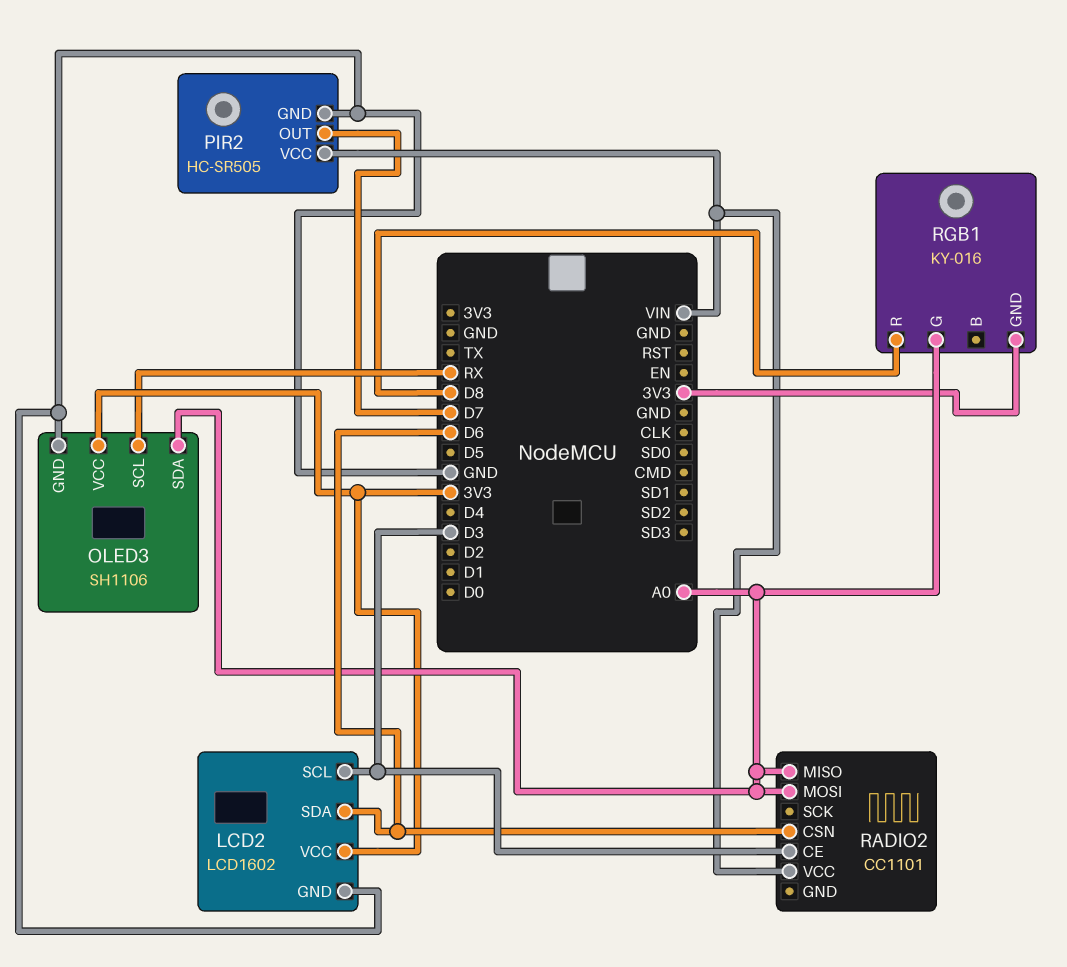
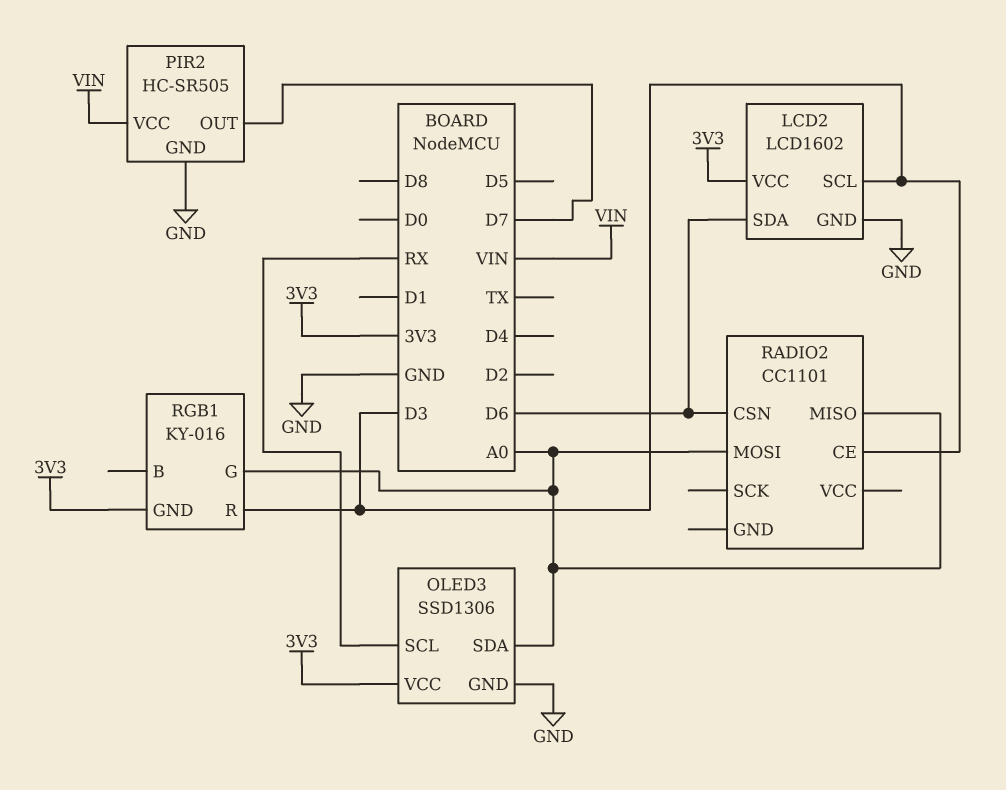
OLED3: SH1106 -> SSD1306
RADIO2 pin VCC: VIN -> none
RGB1 pin R: D8 -> D3

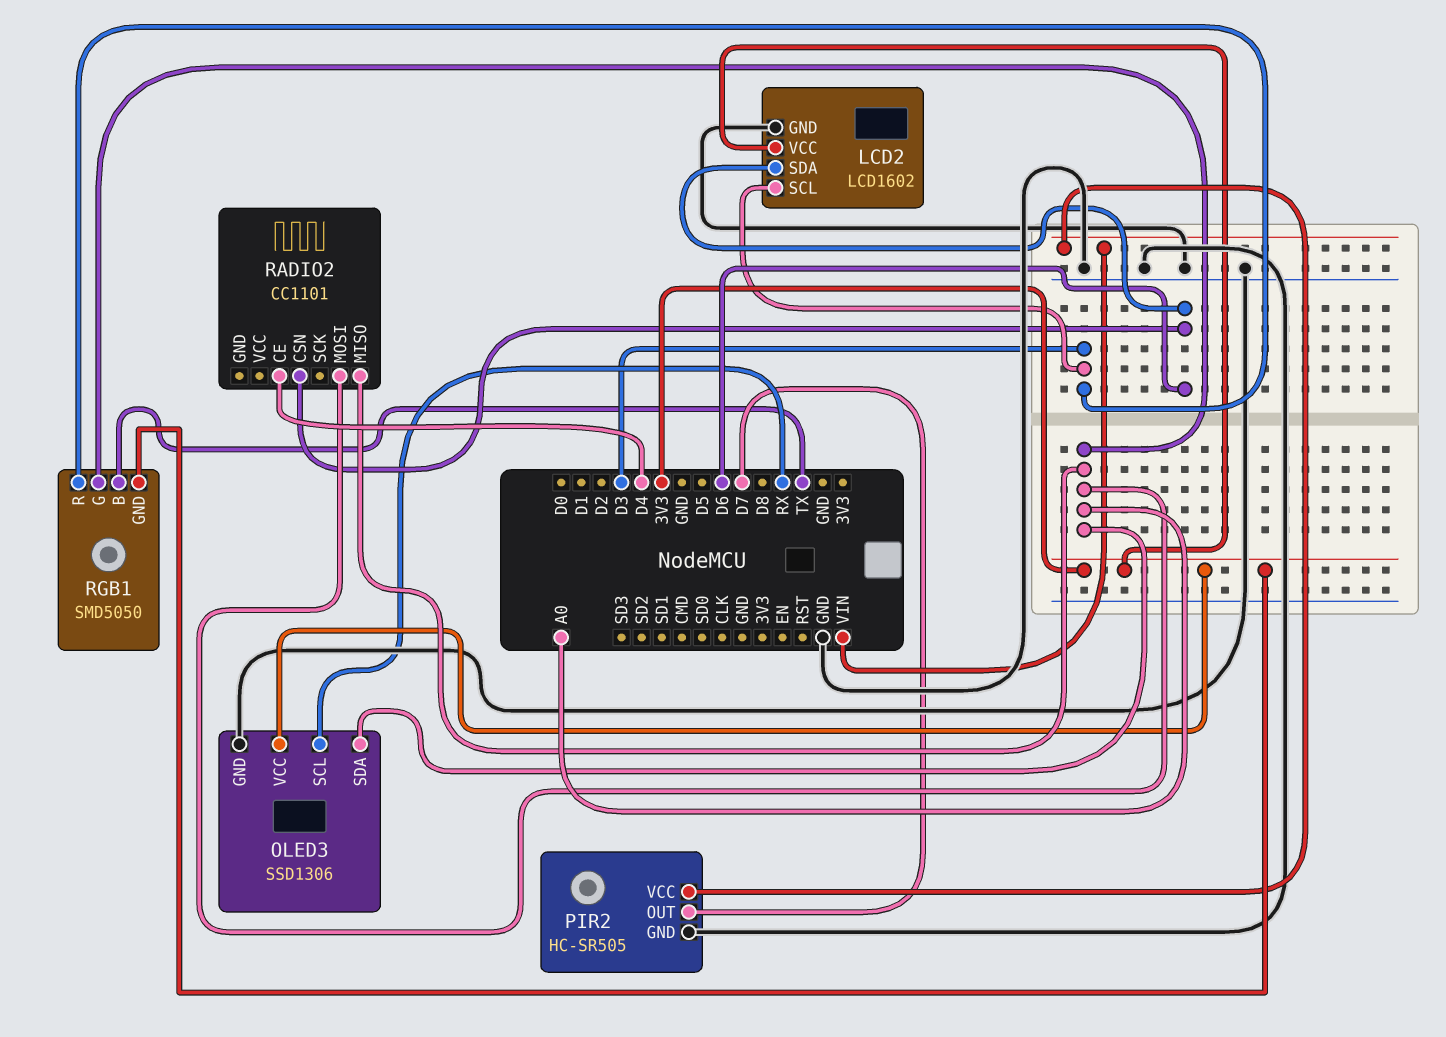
RADIO2 pin CE: D3 -> D4
RGB1: KY-016 -> SMD5050
RGB1 pin B: none -> TX

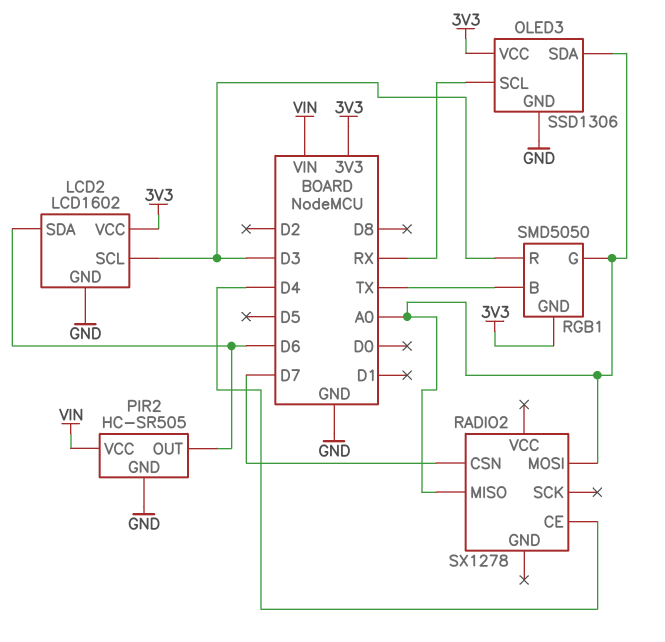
PIR2 pin OUT: D7 -> D6
RADIO2: CC1101 -> SX1278
RADIO2 pin CSN: D6 -> D7

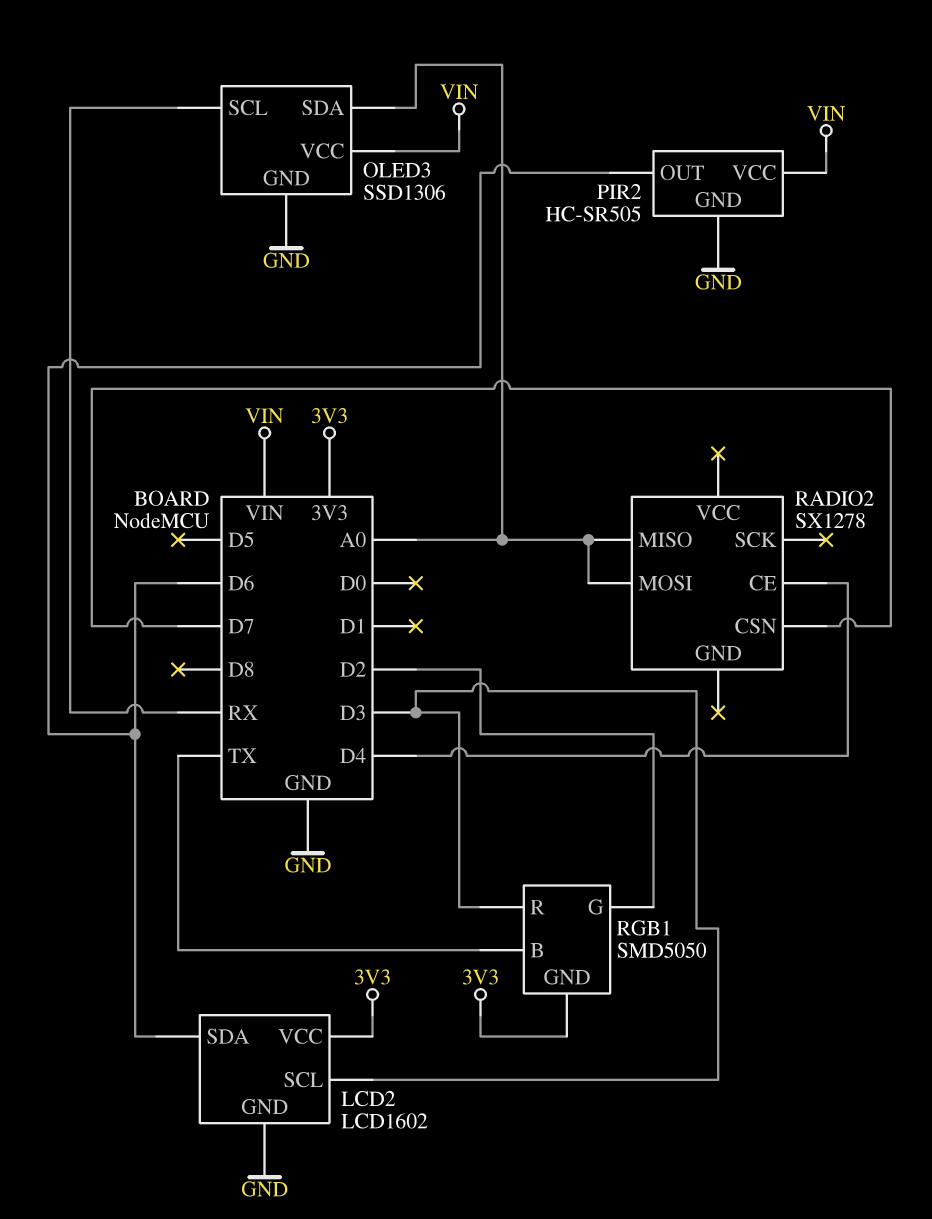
OLED3 pin VCC: 3V3 -> VIN
RGB1 pin G: A0 -> D2

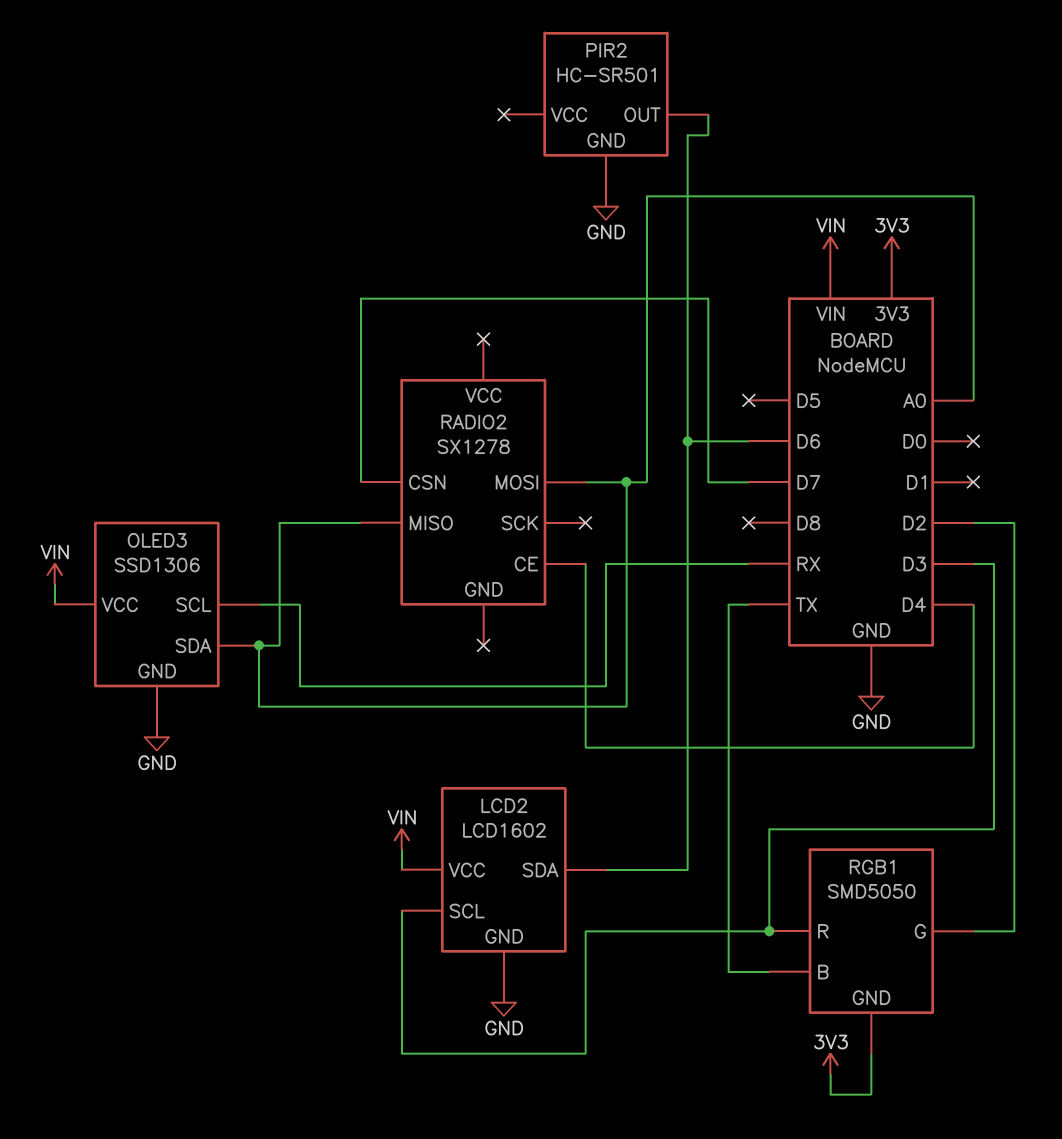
LCD2 pin VCC: 3V3 -> VIN
PIR2: HC-SR505 -> HC-SR501
PIR2 pin VCC: VIN -> none

